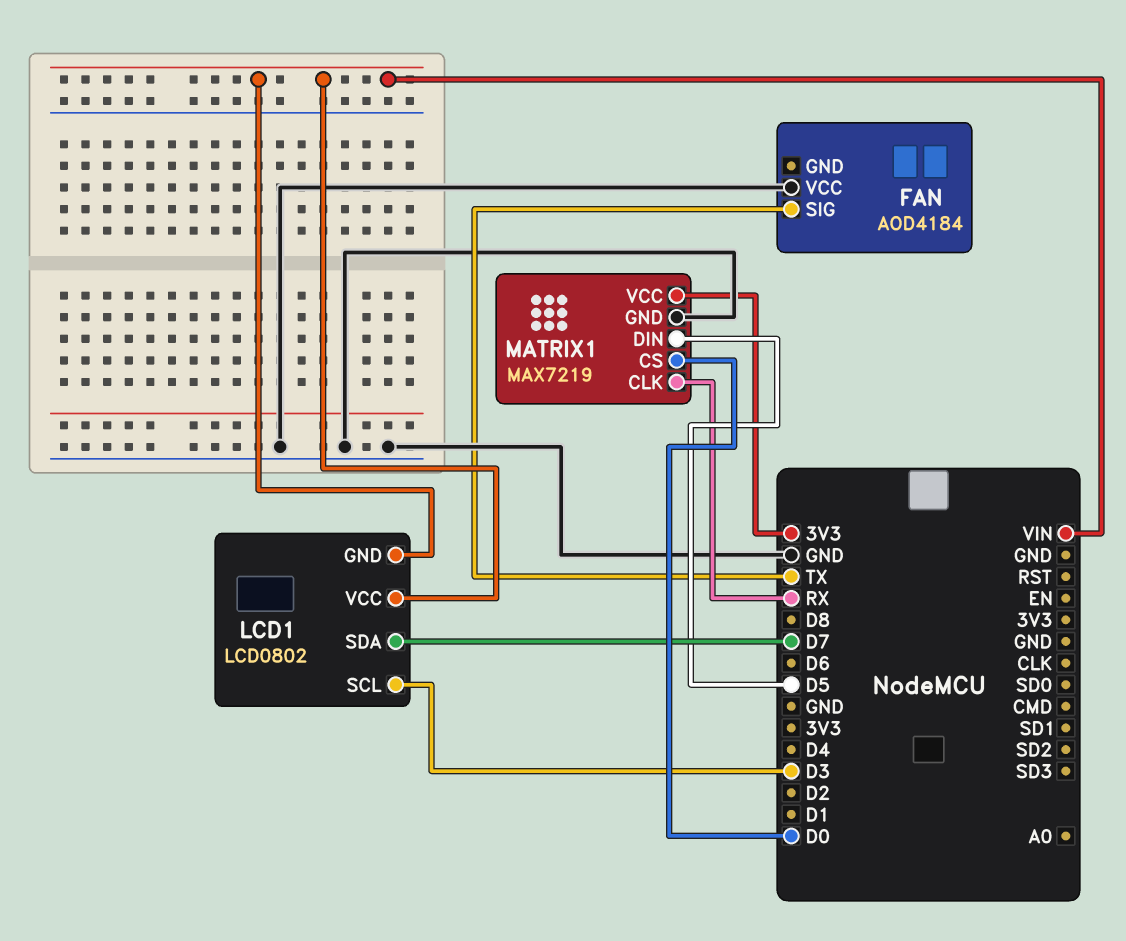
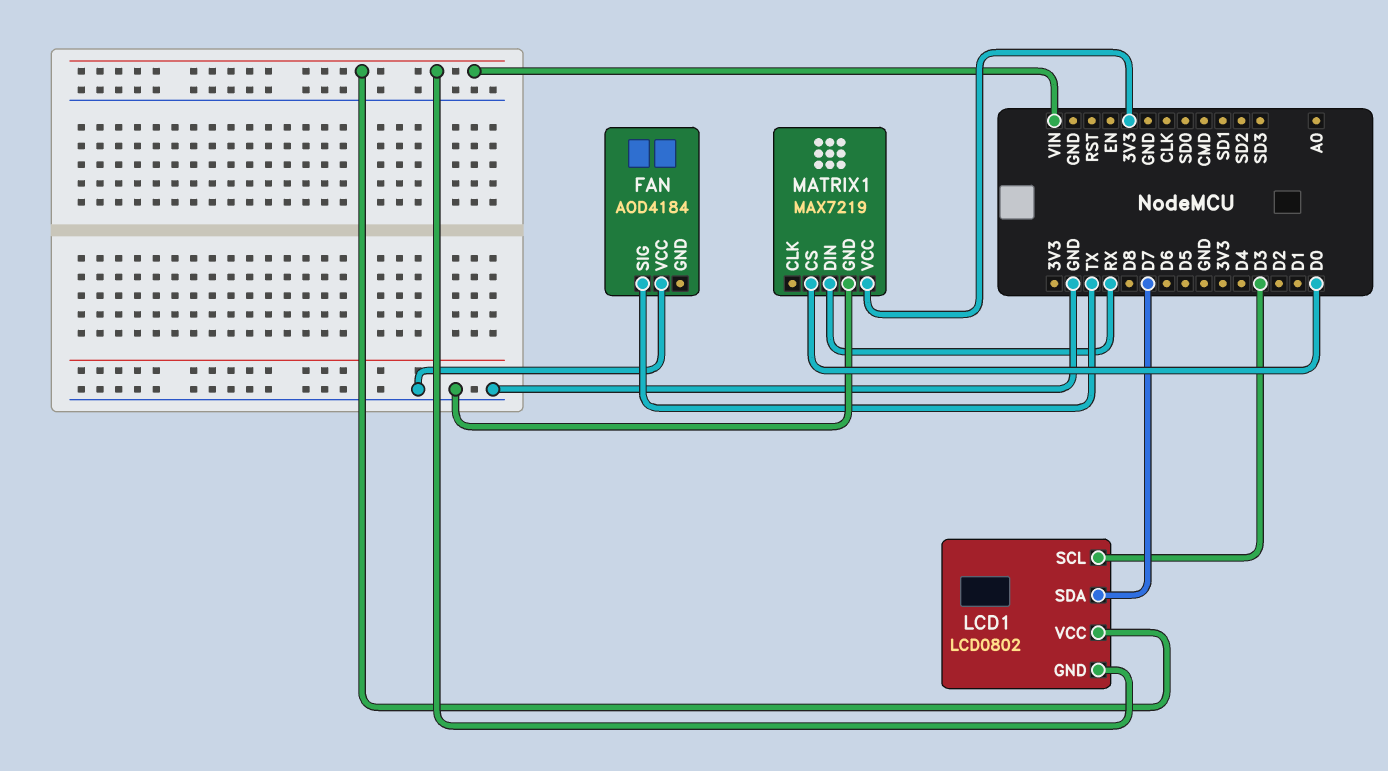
MATRIX1 pin CLK: RX -> none
MATRIX1 pin DIN: D5 -> RX

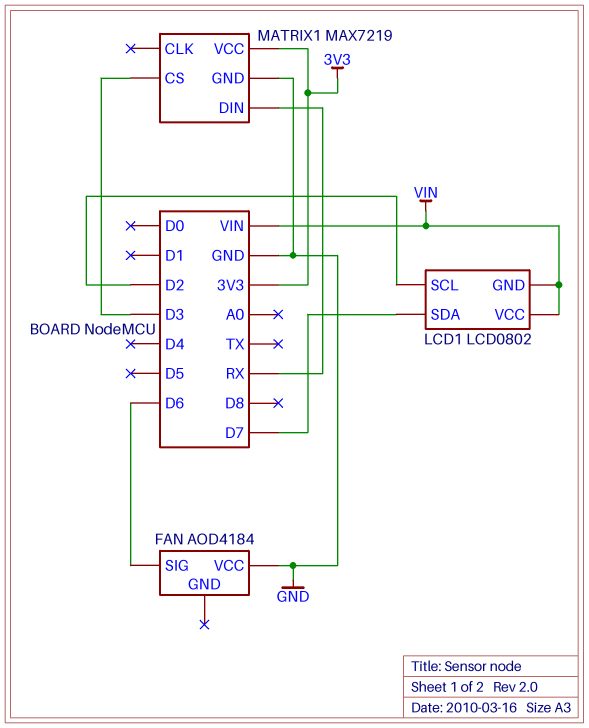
FAN pin SIG: TX -> D6
LCD1 pin SCL: D3 -> D2
MATRIX1 pin CS: D0 -> D3

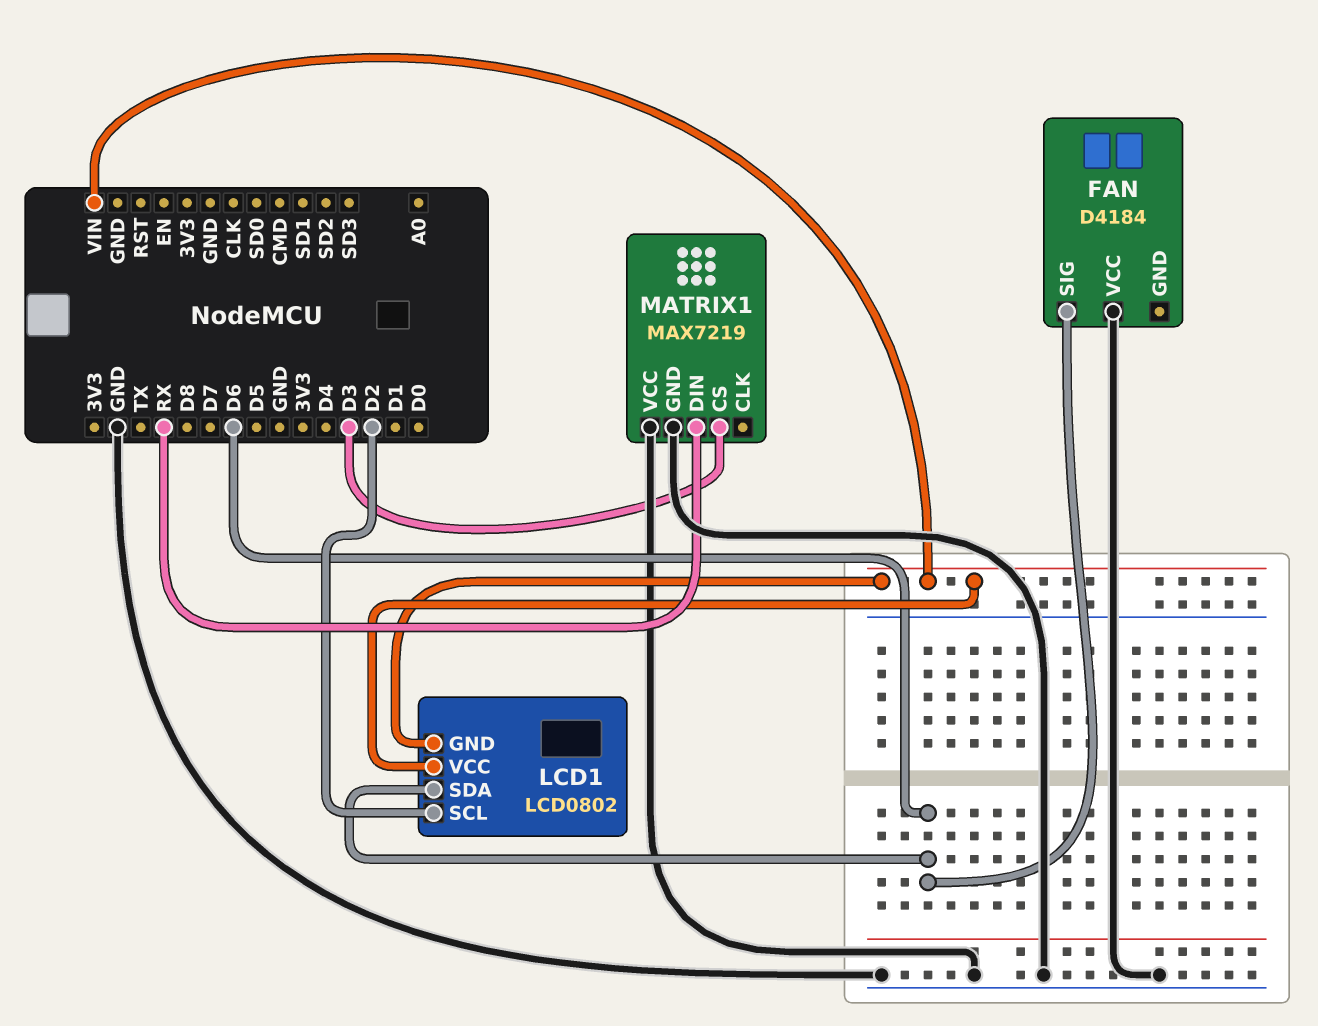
FAN: AOD4184 -> D4184
LCD1 pin SDA: D7 -> D6
MATRIX1 pin VCC: 3V3 -> GND

